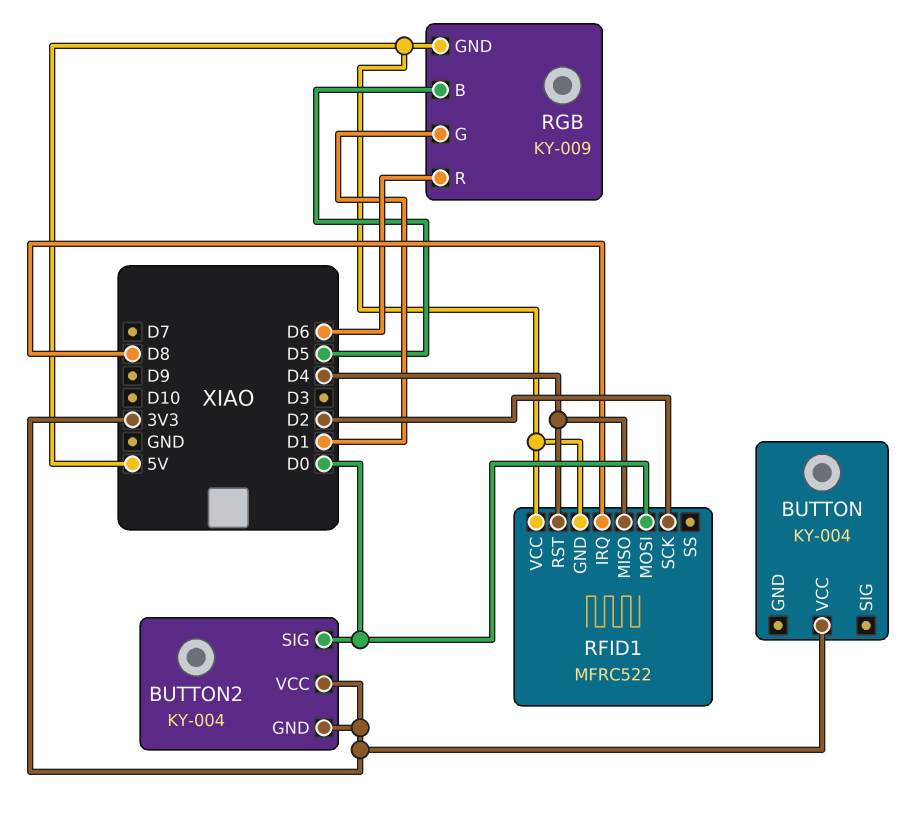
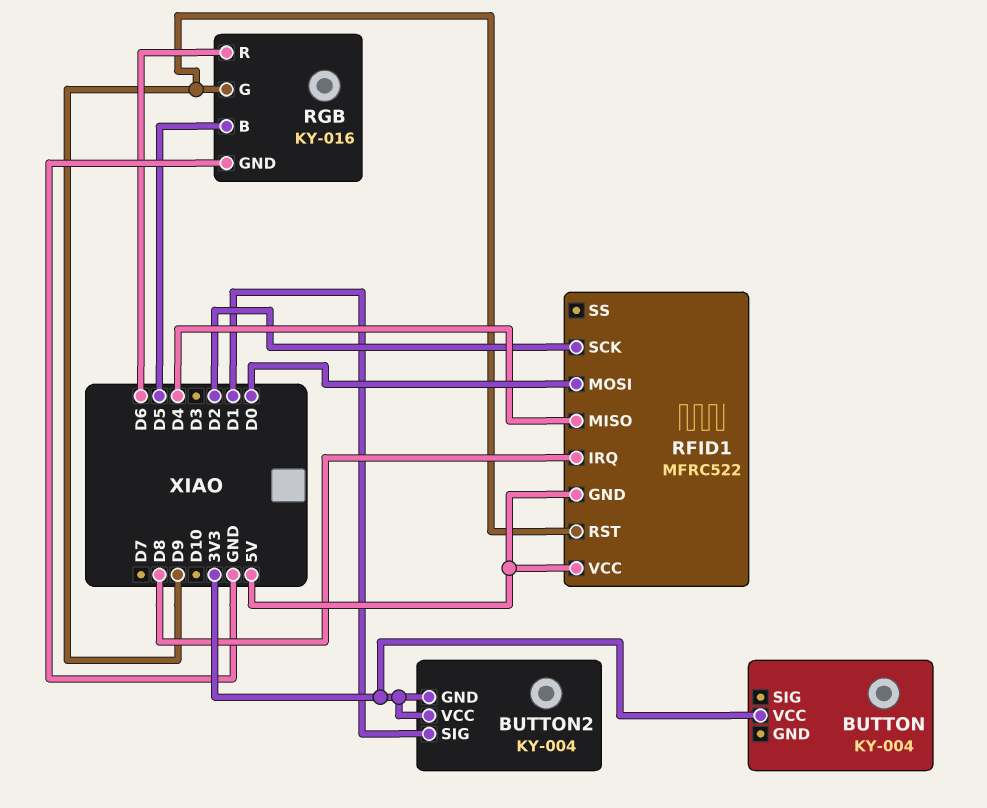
BUTTON2 pin SIG: D0 -> D1
RFID1 pin RST: D4 -> D9
RGB: KY-009 -> KY-016
RGB pin G: D1 -> D9
RGB pin GND: 5V -> GND

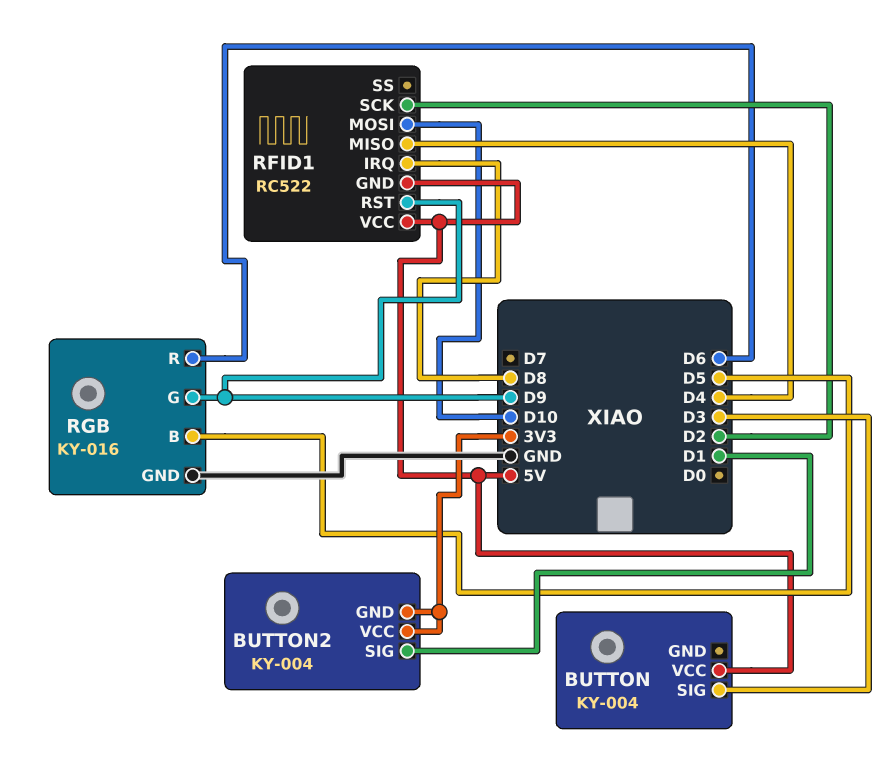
BUTTON pin SIG: none -> D3
BUTTON pin VCC: 3V3 -> 5V
RFID1: MFRC522 -> RC522
RFID1 pin MOSI: D0 -> D10

